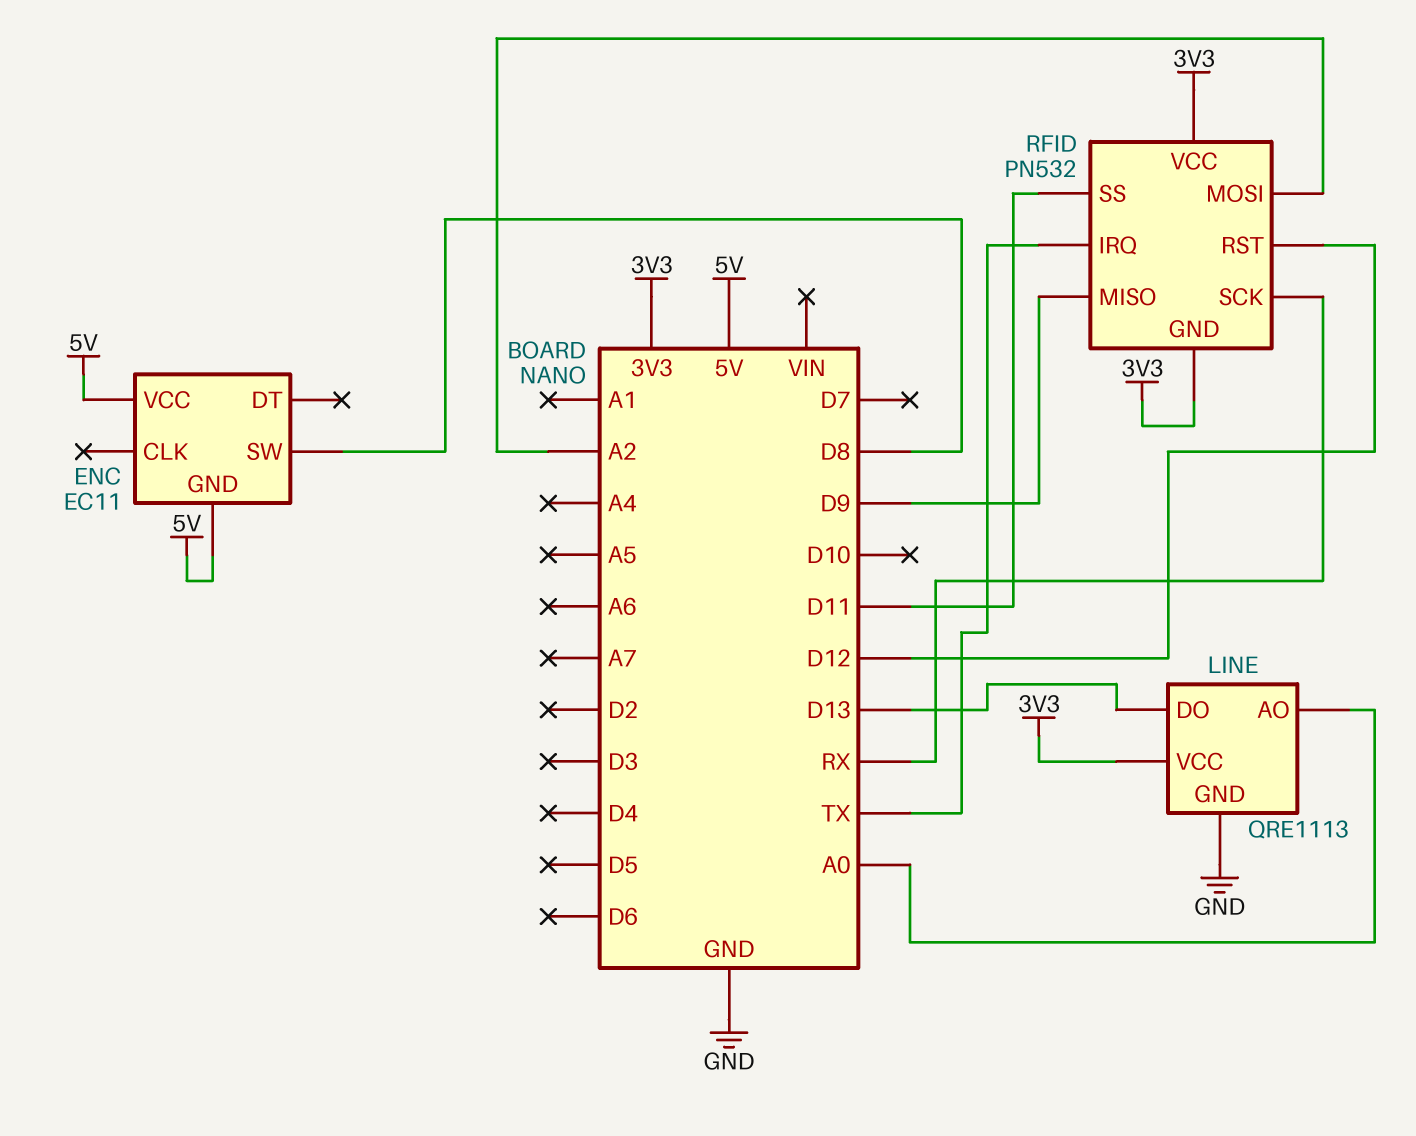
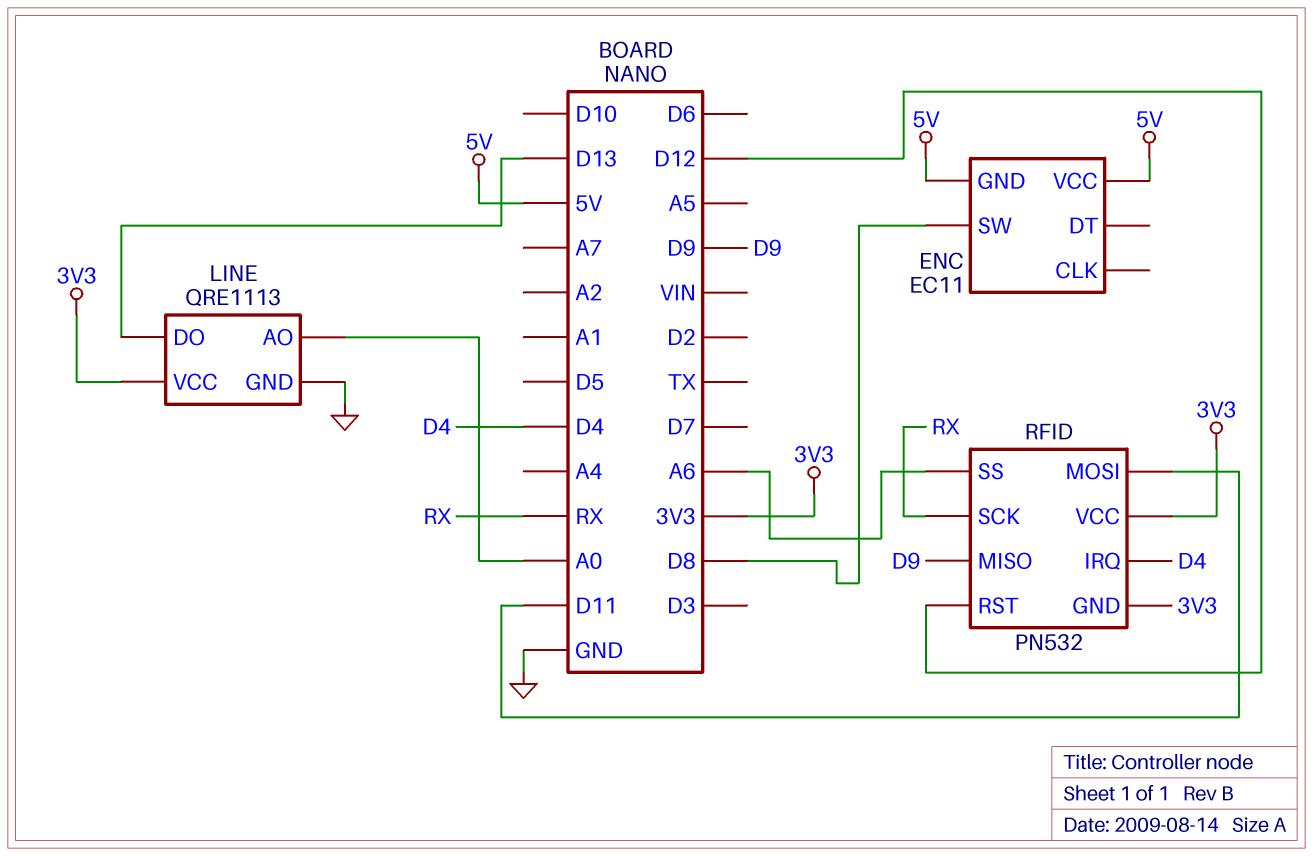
RFID pin IRQ: TX -> D4
RFID pin MOSI: A2 -> D11
RFID pin SS: D11 -> A6

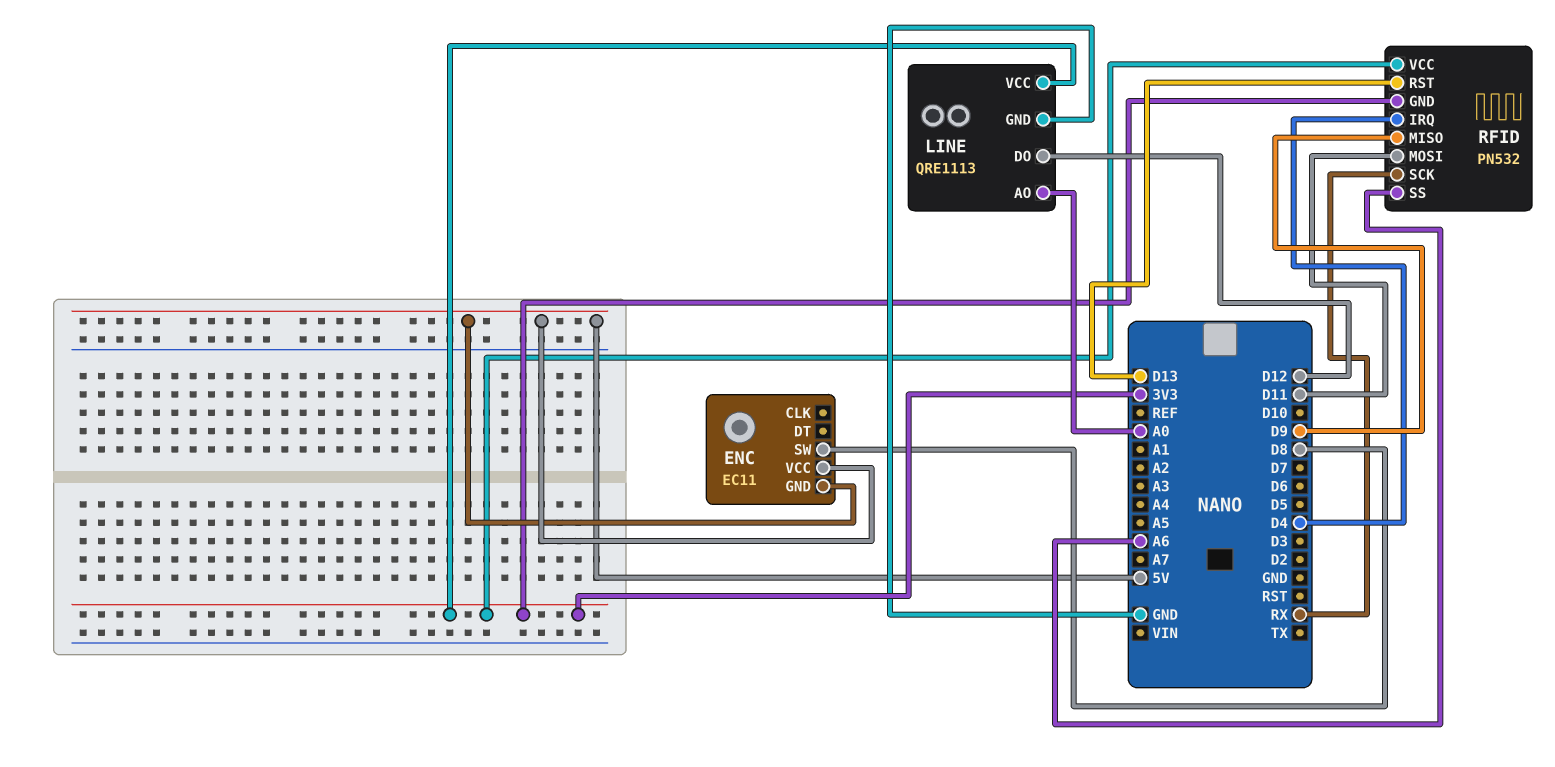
LINE pin DO: D13 -> D12
RFID pin RST: D12 -> D13

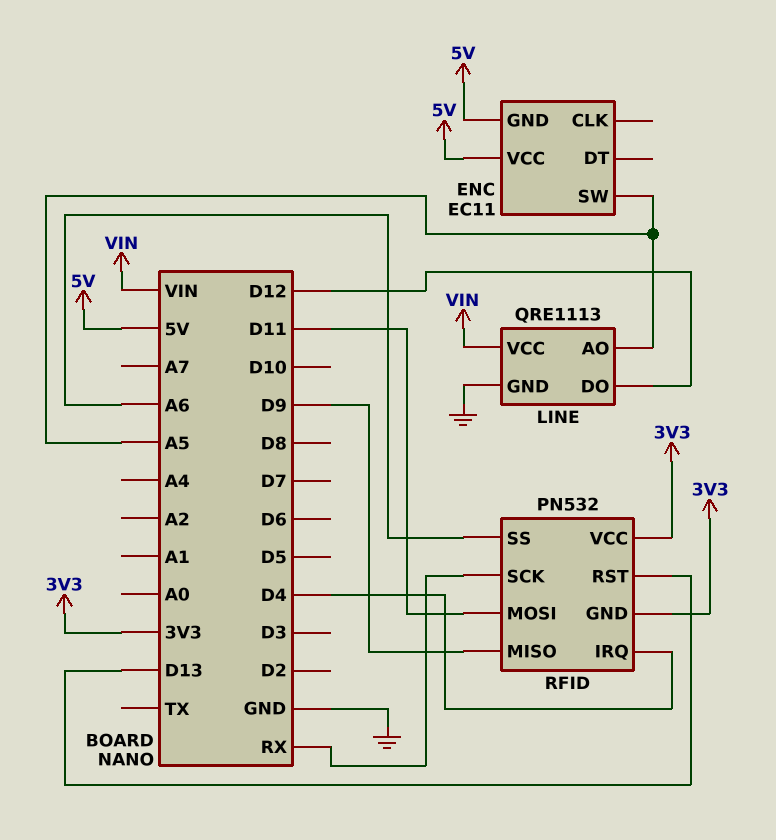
ENC pin SW: D8 -> A5
LINE pin AO: A0 -> A5
LINE pin VCC: 3V3 -> VIN

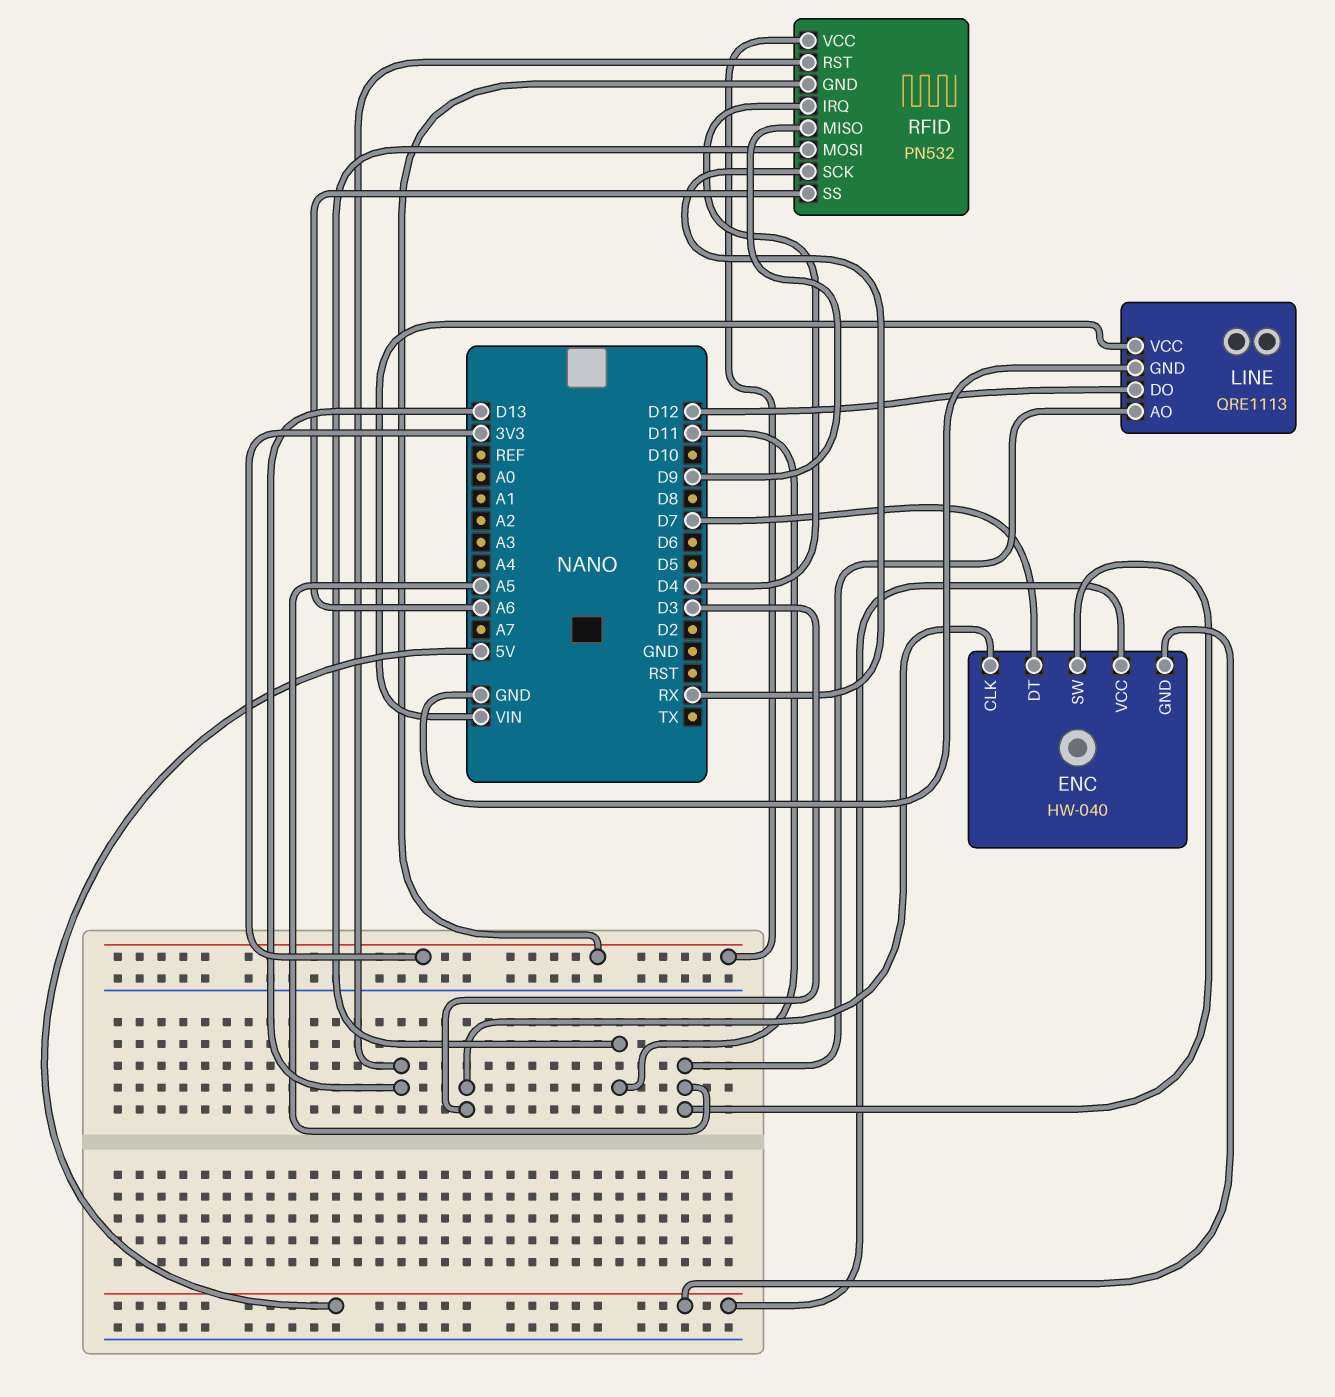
ENC: EC11 -> HW-040
ENC pin CLK: none -> D3
ENC pin DT: none -> D7

